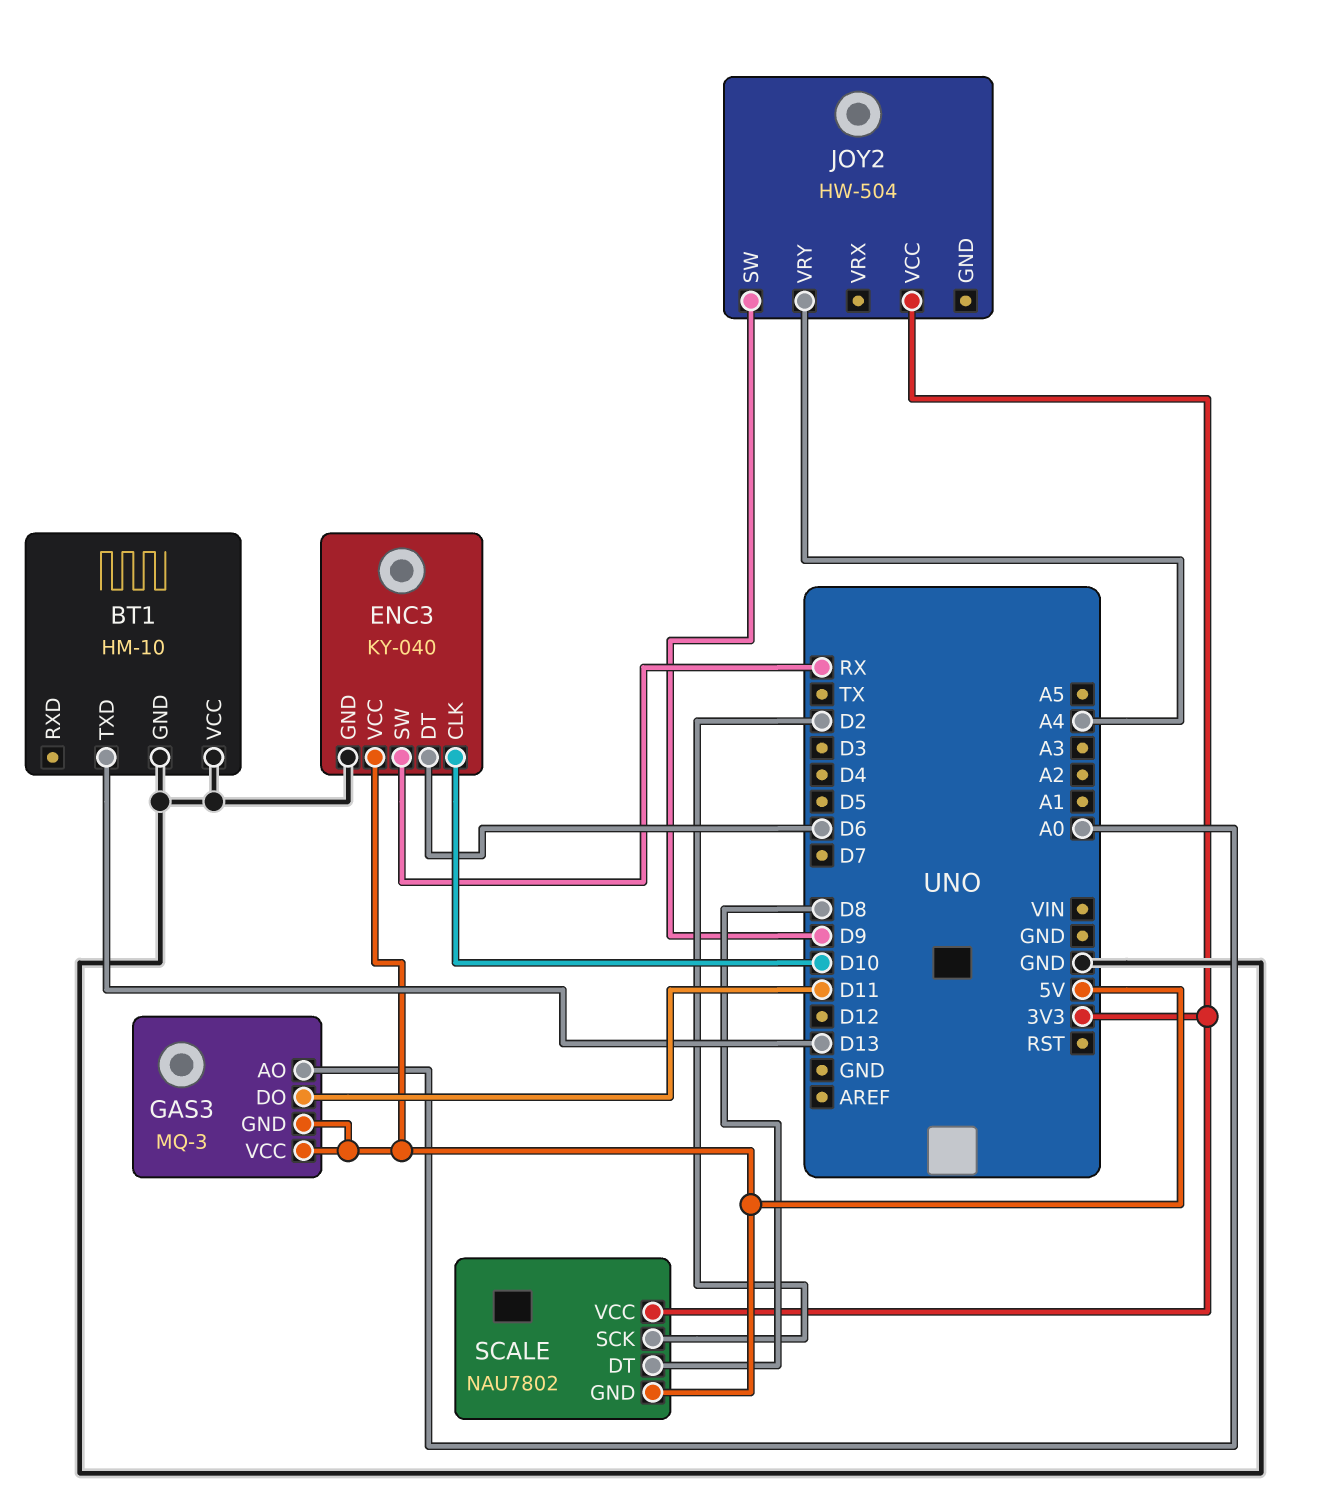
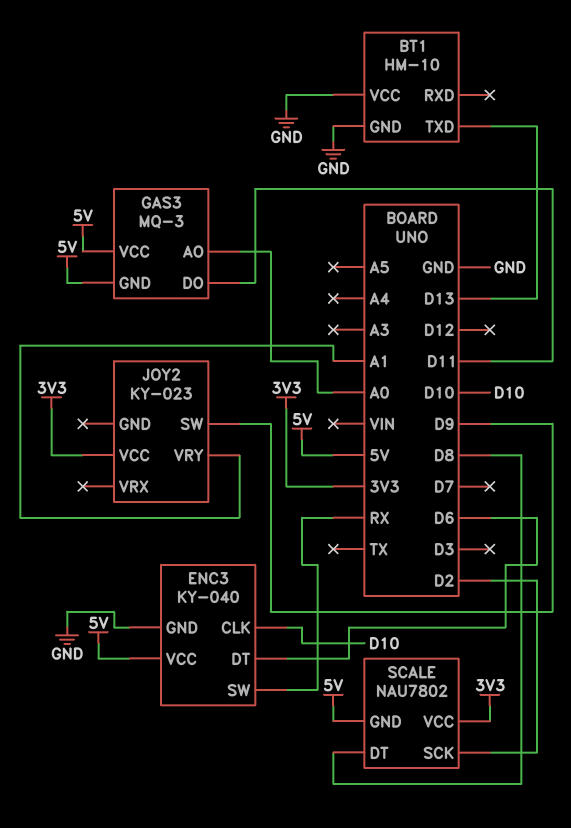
JOY2: HW-504 -> KY-023
JOY2 pin VRY: A4 -> A1

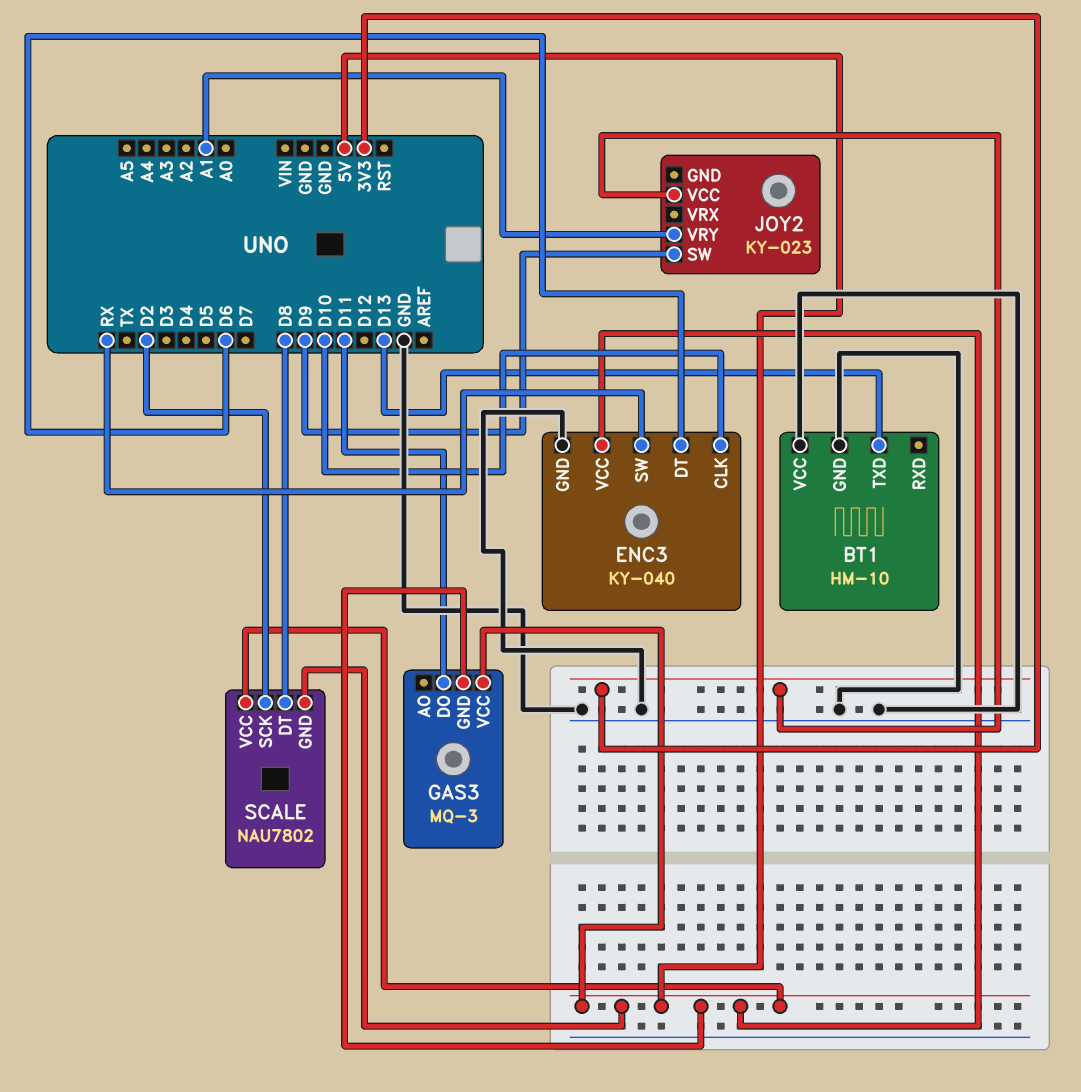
GAS3 pin AO: A0 -> none
SCALE pin VCC: 3V3 -> 5V

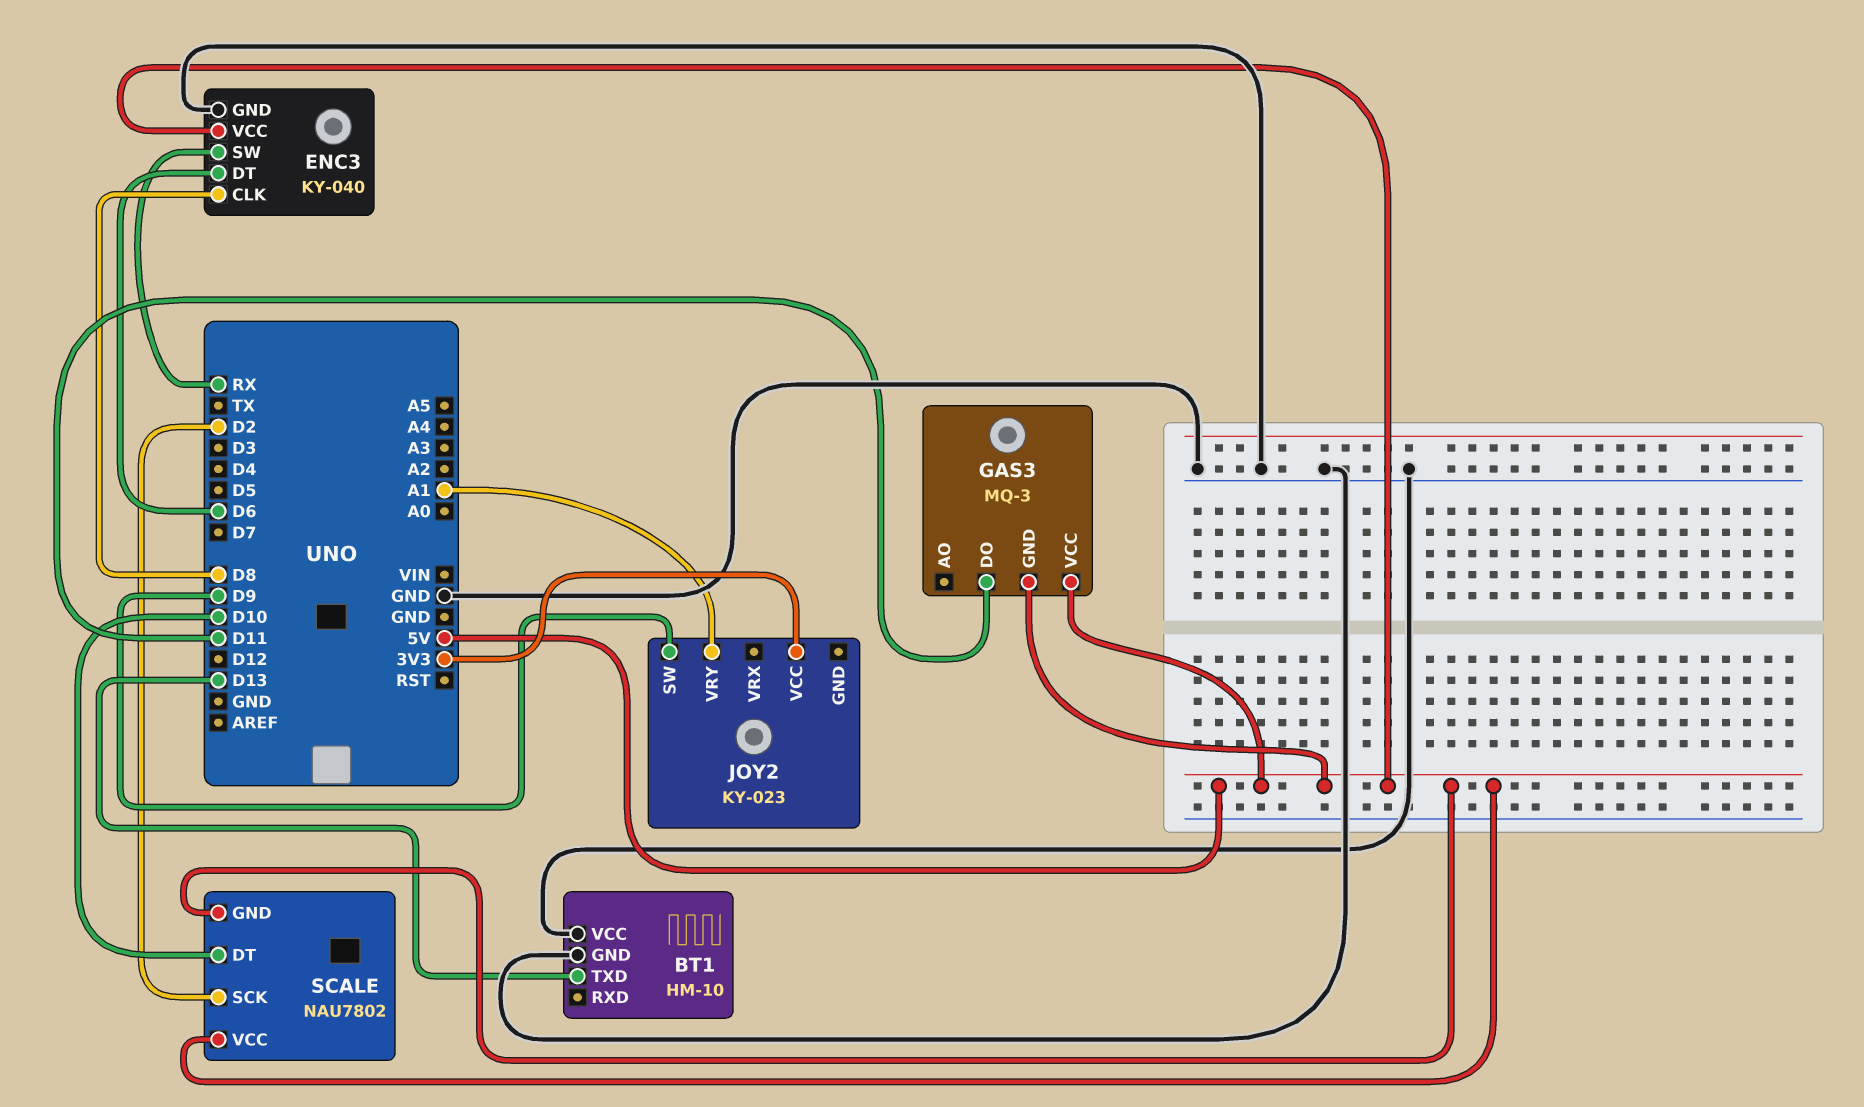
ENC3 pin CLK: D10 -> D8
SCALE pin DT: D8 -> D10

